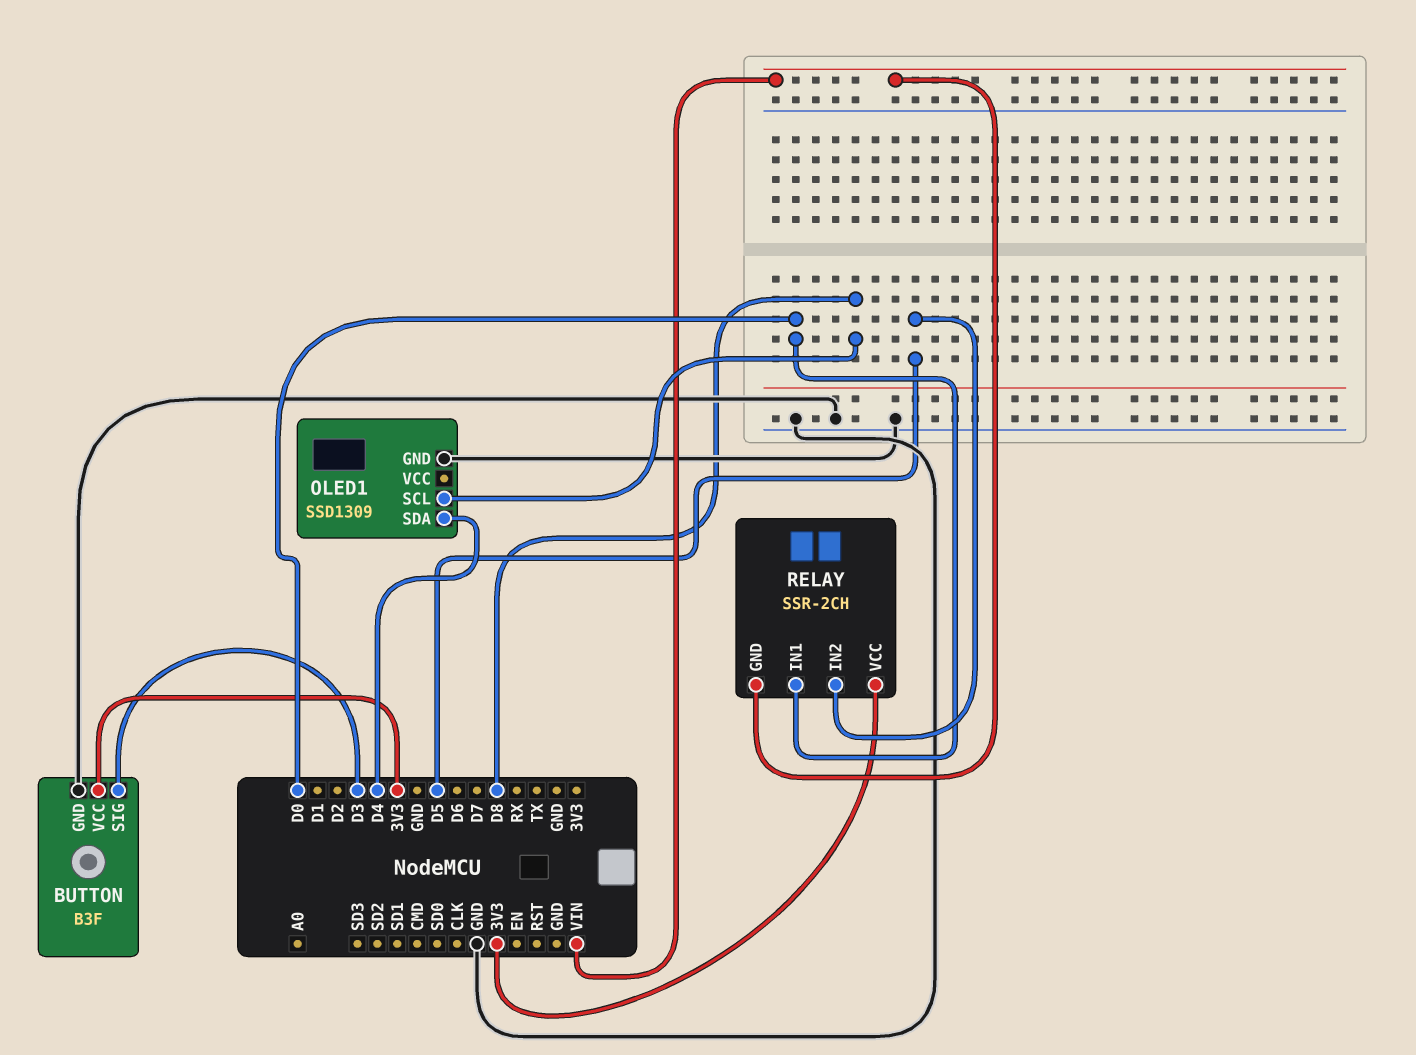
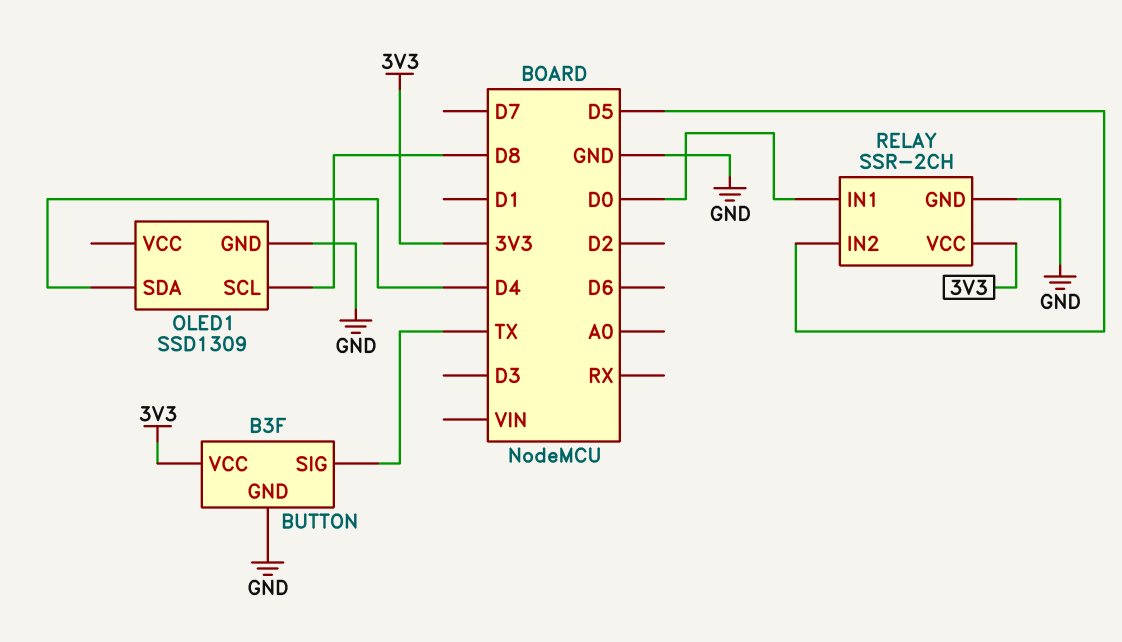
BUTTON pin SIG: D3 -> TX
RELAY pin GND: VIN -> GND

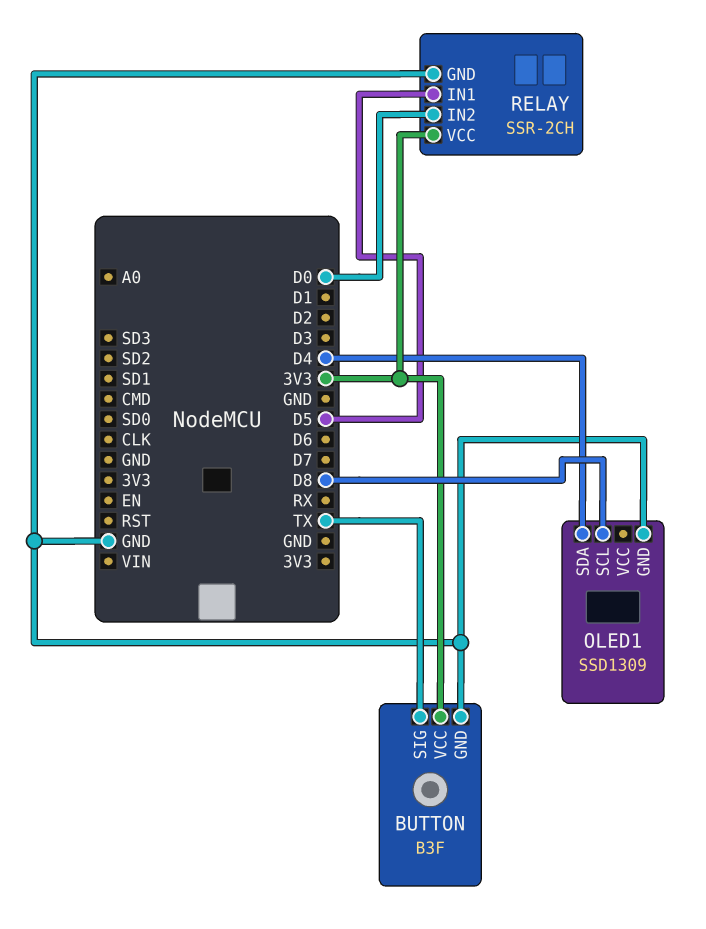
RELAY pin IN1: D0 -> D5
RELAY pin IN2: D5 -> D0

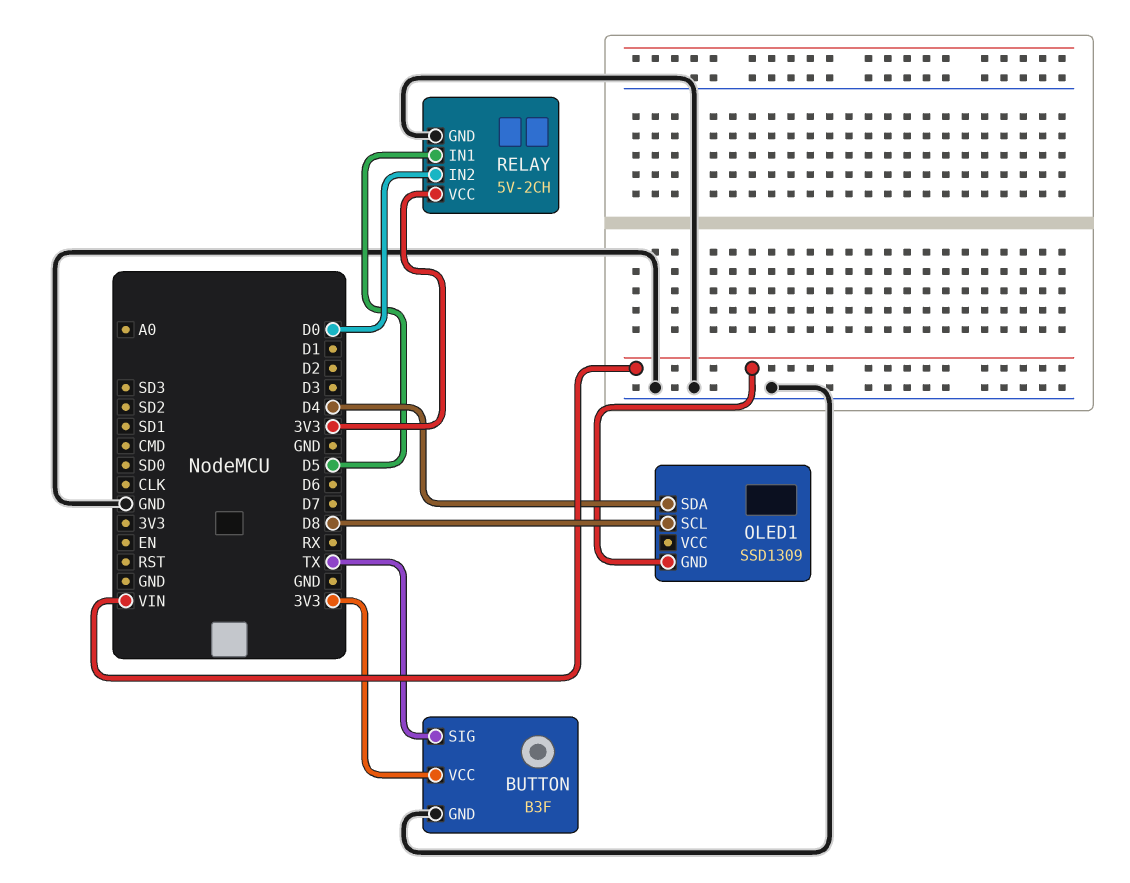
OLED1 pin GND: GND -> VIN
RELAY: SSR-2CH -> 5V-2CH

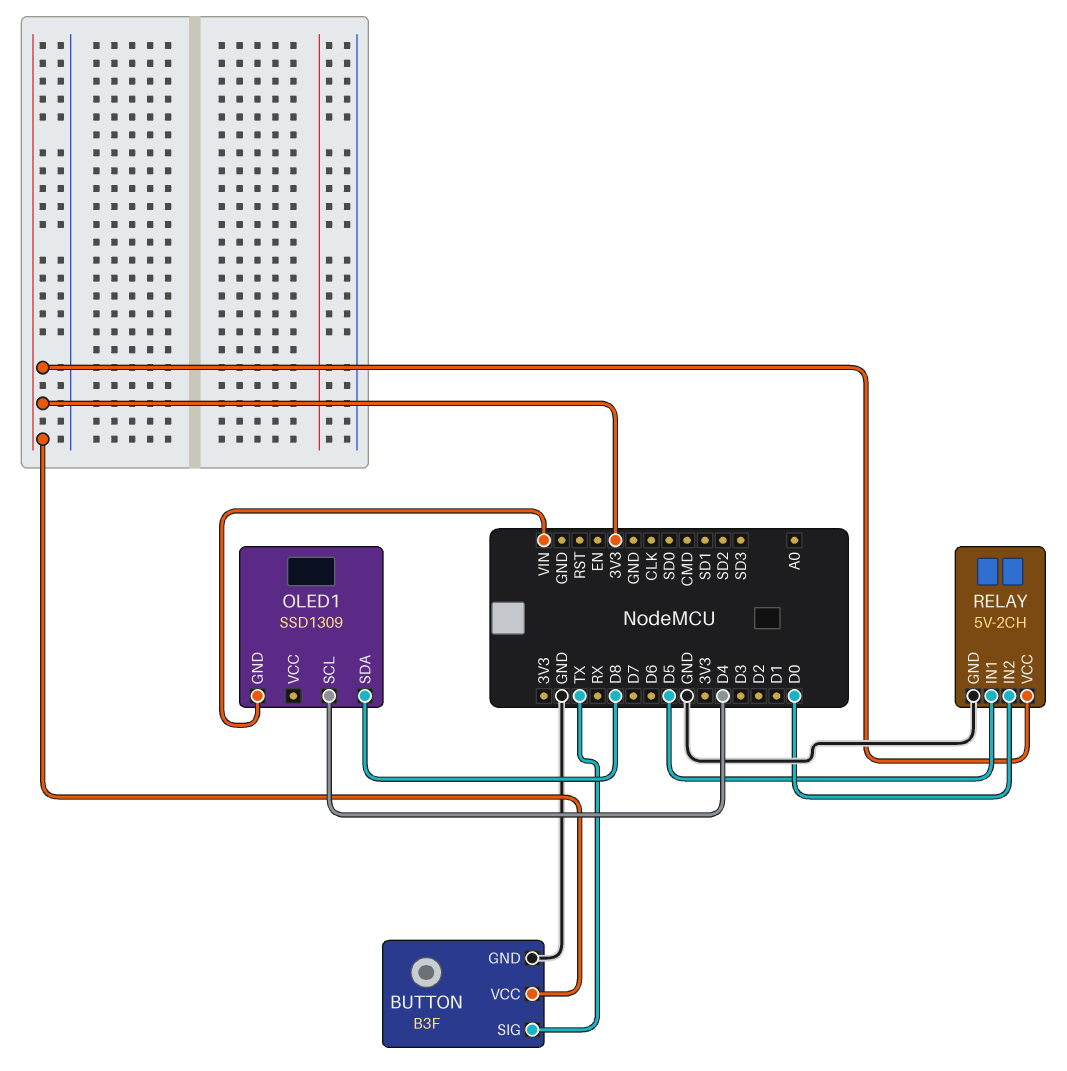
OLED1 pin SCL: D8 -> D4
OLED1 pin SDA: D4 -> D8

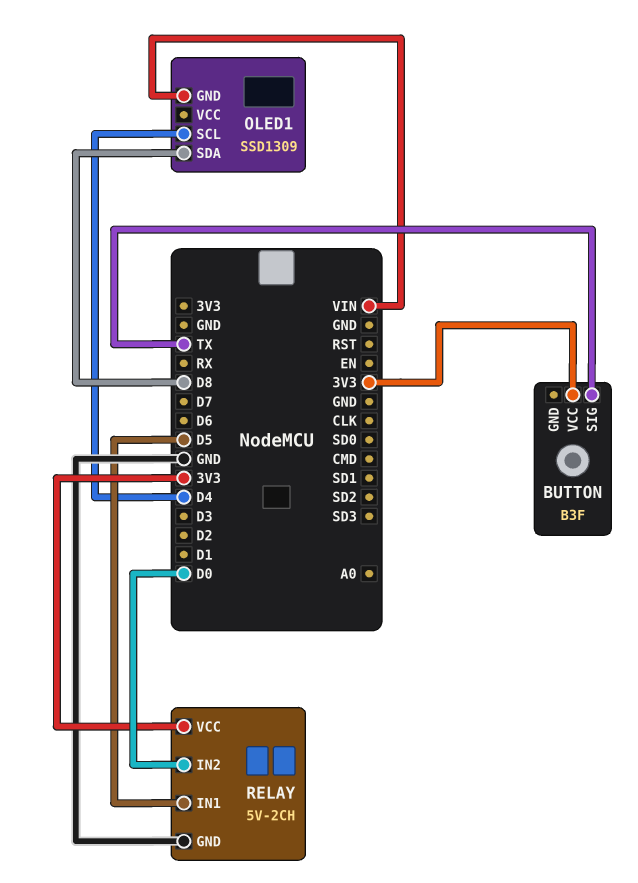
BUTTON pin GND: GND -> none

